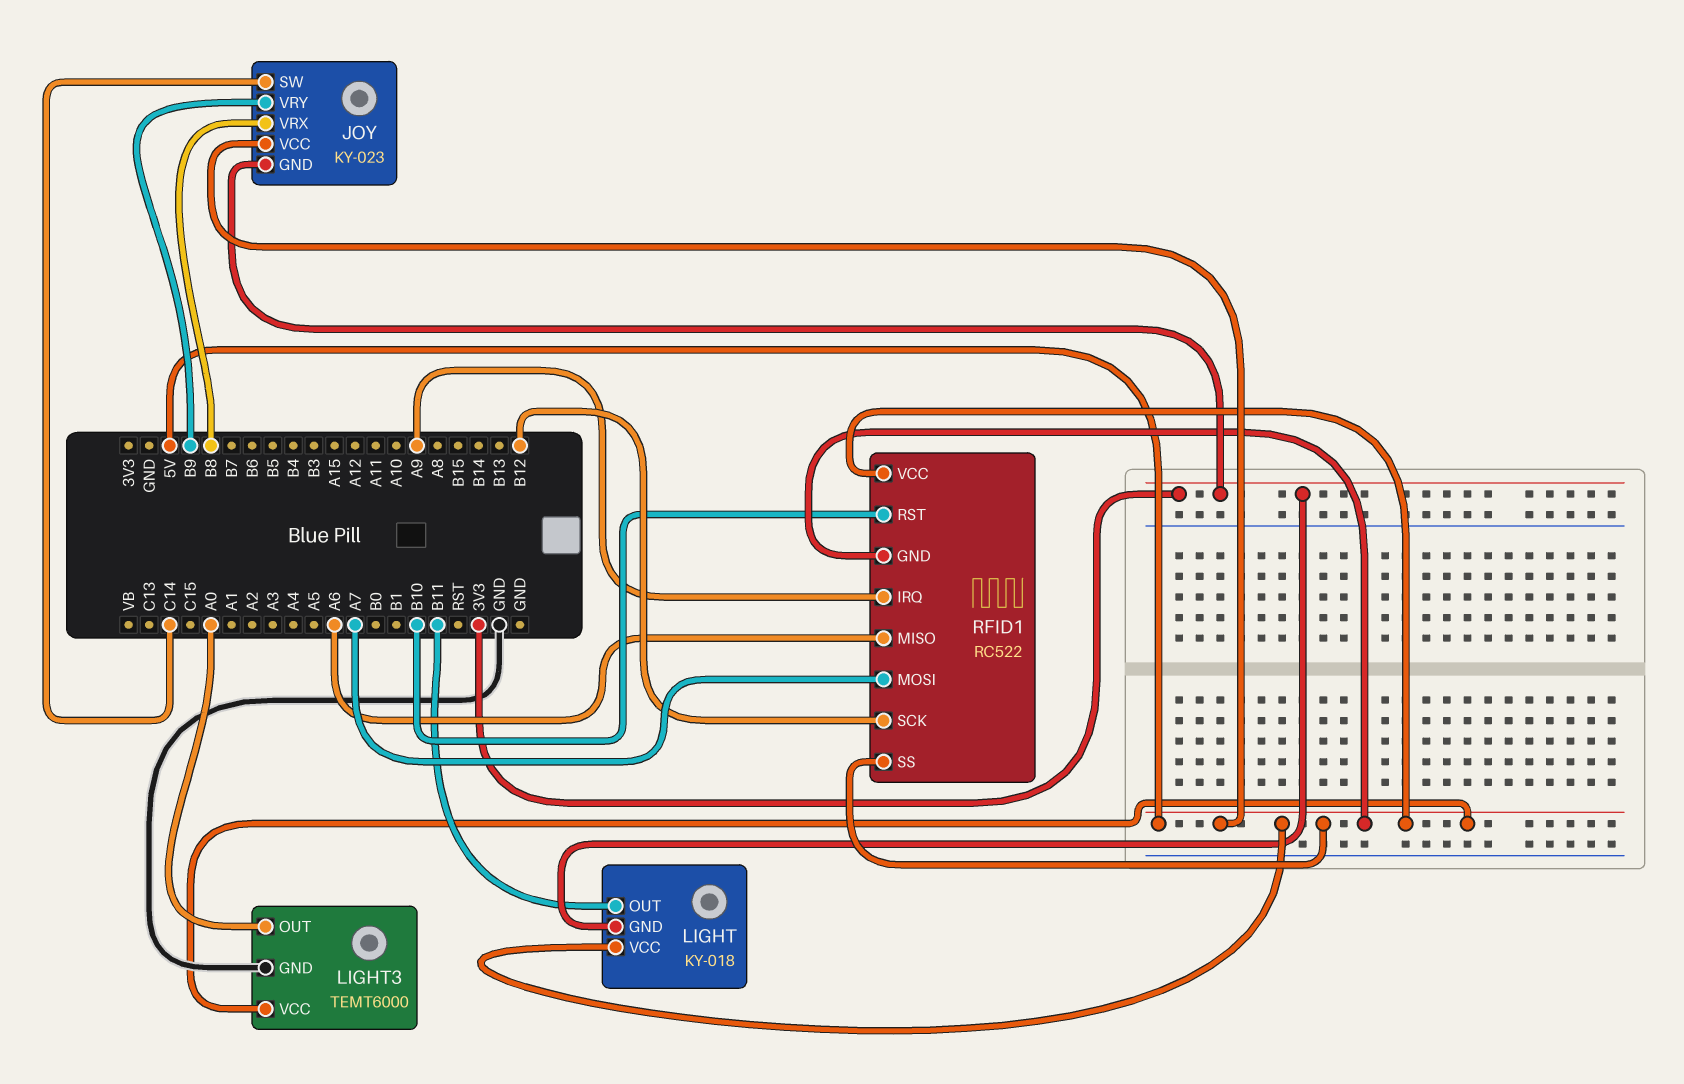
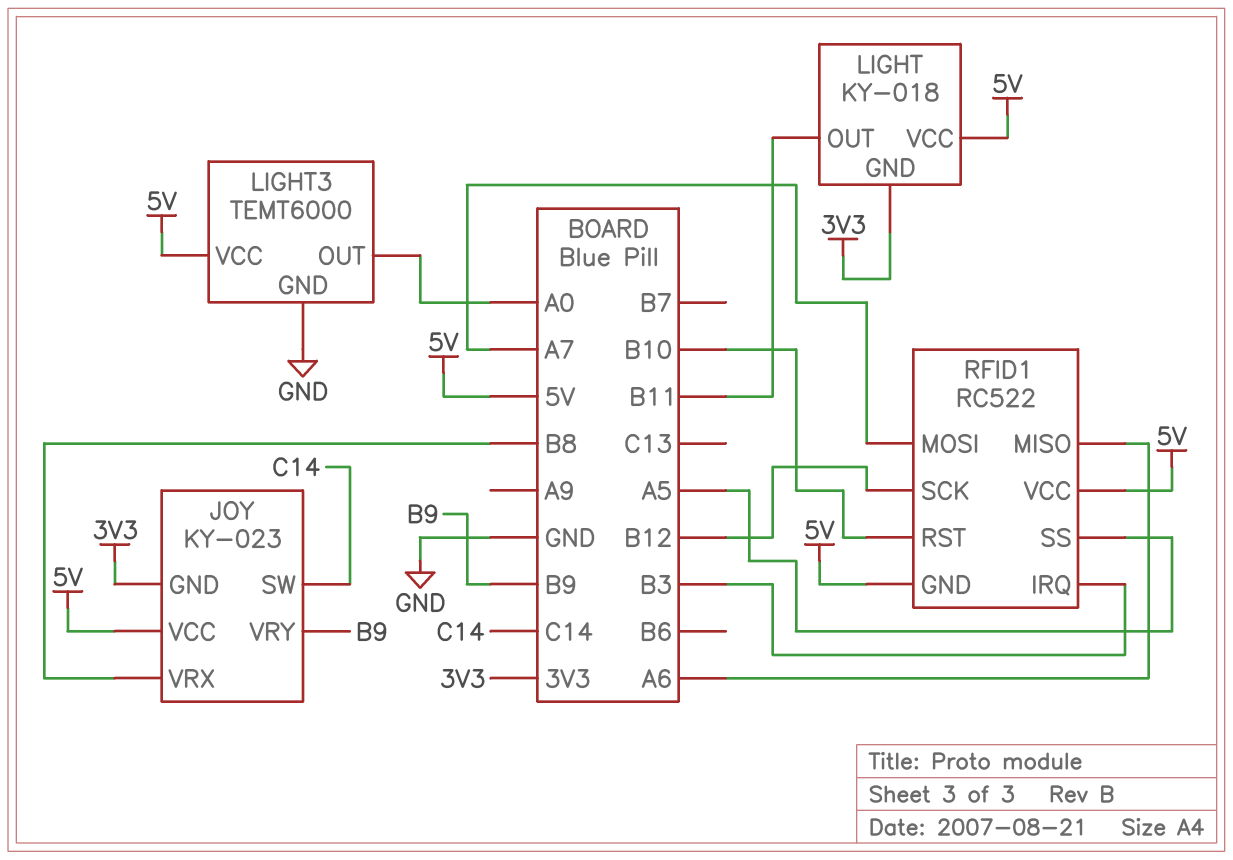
RFID1 pin IRQ: A9 -> B3
RFID1 pin SS: 5V -> A5

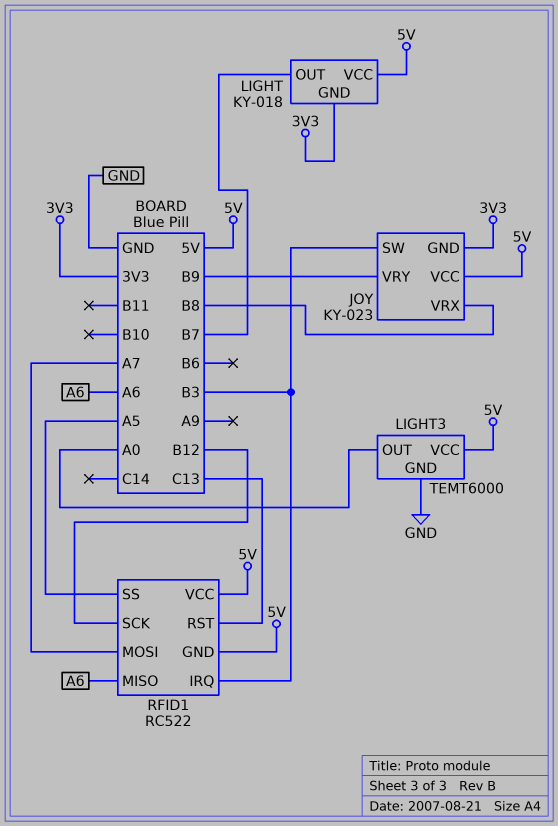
JOY pin SW: C14 -> B3
LIGHT pin OUT: B11 -> B7
RFID1 pin RST: B10 -> C13

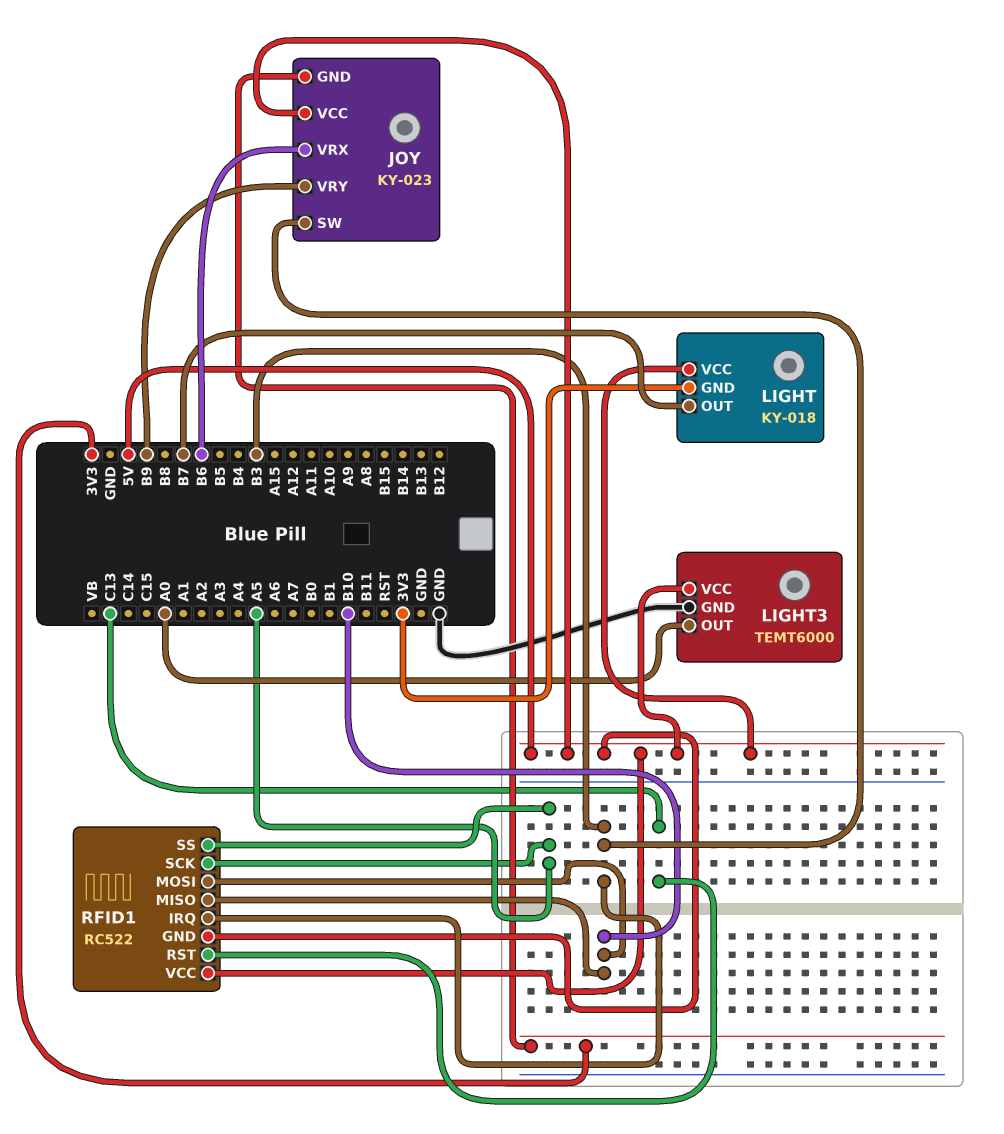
JOY pin VRX: B8 -> B6
RFID1 pin MISO: A6 -> B10
RFID1 pin MOSI: A7 -> B10
RFID1 pin SCK: B12 -> A5

